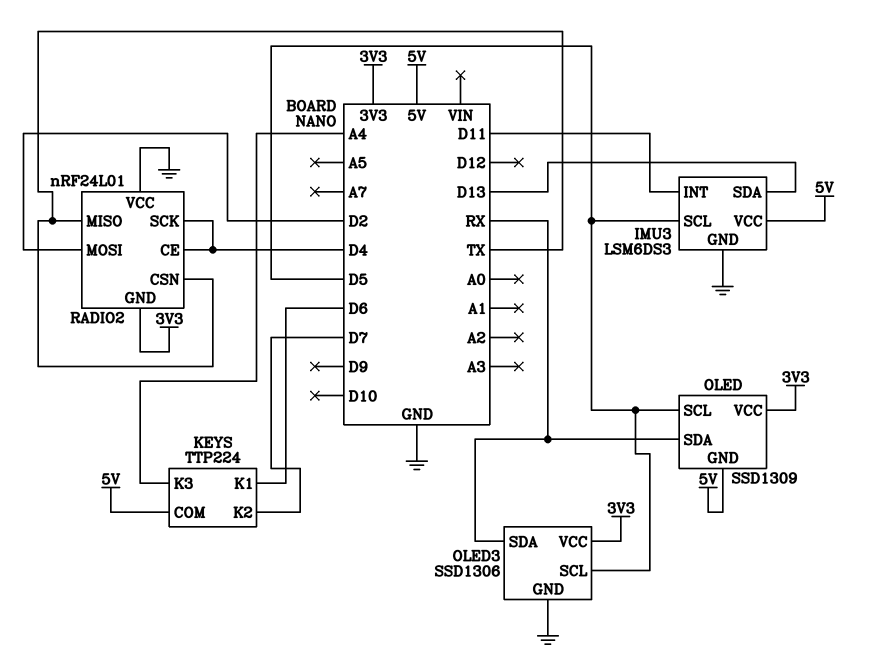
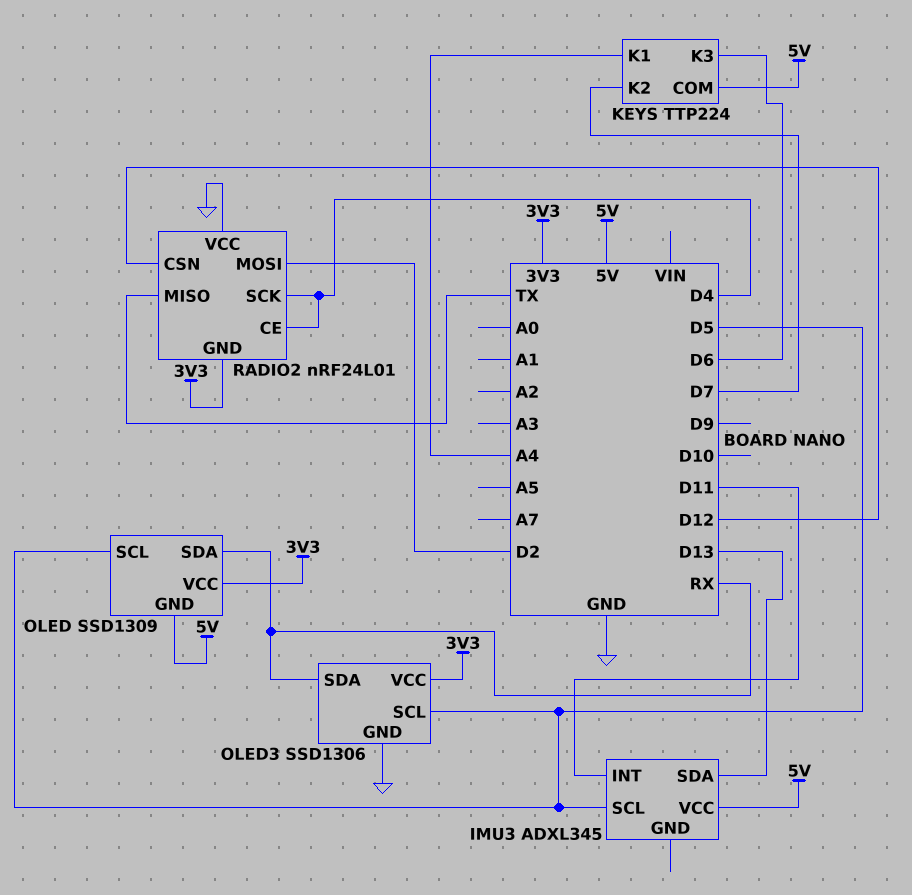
IMU3: LSM6DS3 -> ADXL345
IMU3 pin GND: GND -> none
KEYS pin K1: D6 -> A4
KEYS pin K3: A4 -> D6
RADIO2 pin CSN: TX -> D12

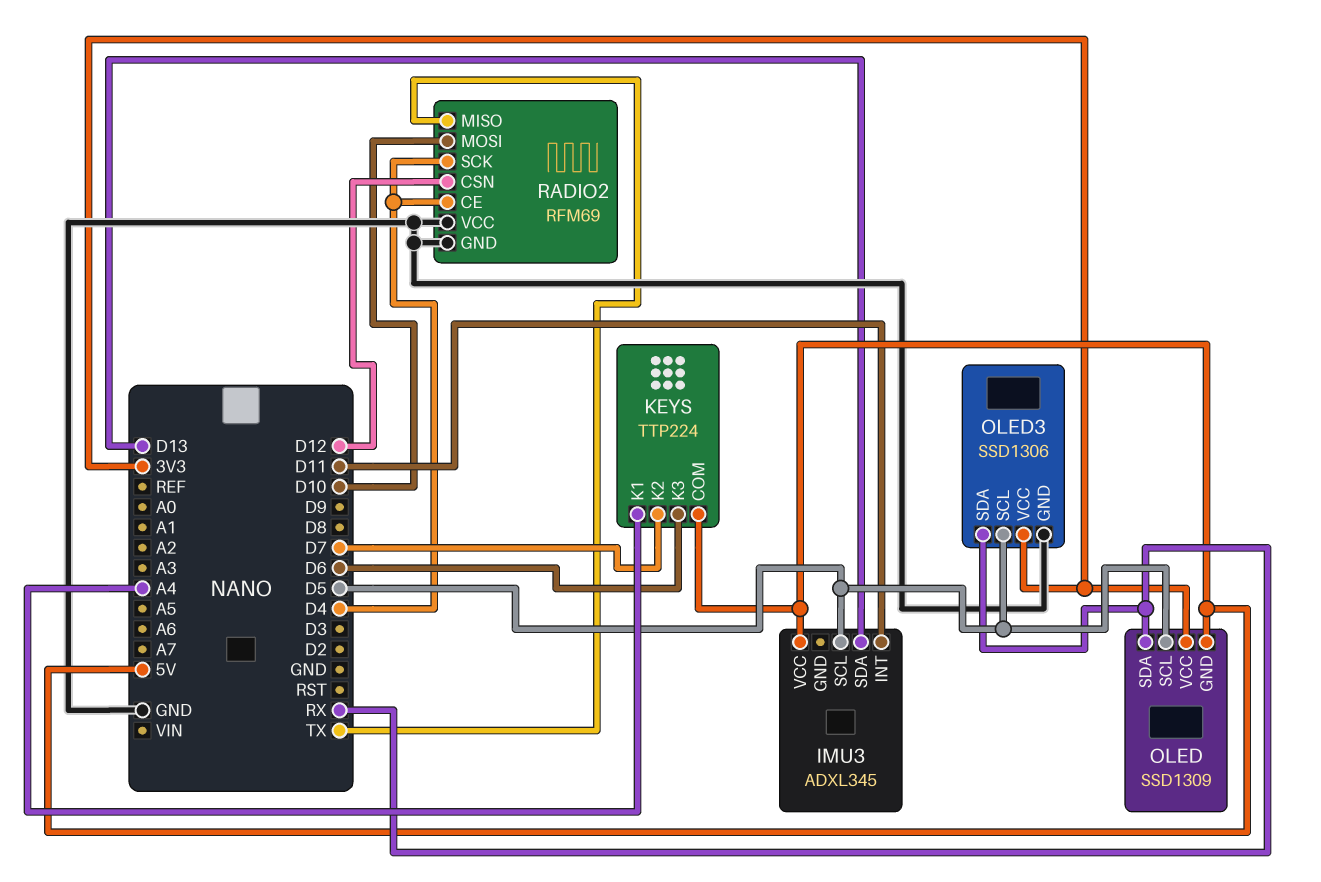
RADIO2: nRF24L01 -> RFM69
RADIO2 pin GND: 3V3 -> GND
RADIO2 pin MOSI: D2 -> D10

